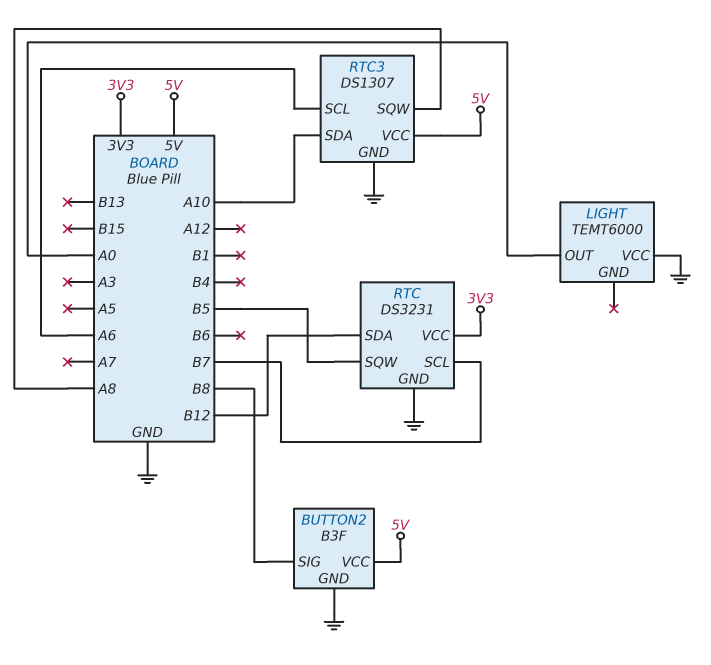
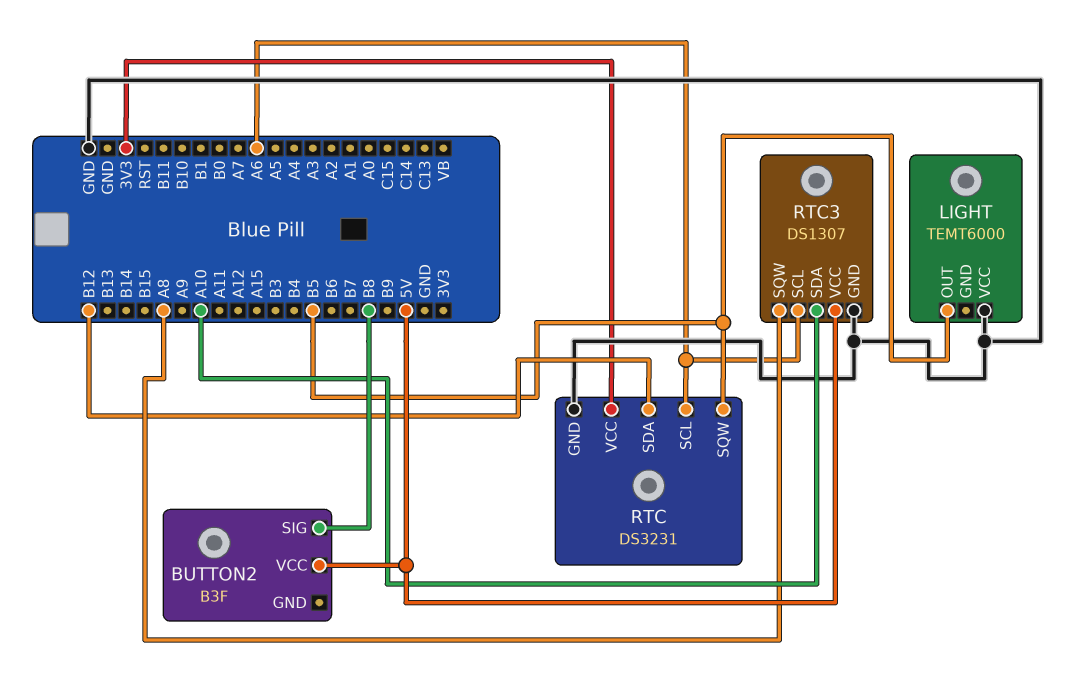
BUTTON2 pin GND: GND -> none
LIGHT pin OUT: A0 -> B5
RTC pin SCL: B7 -> A6

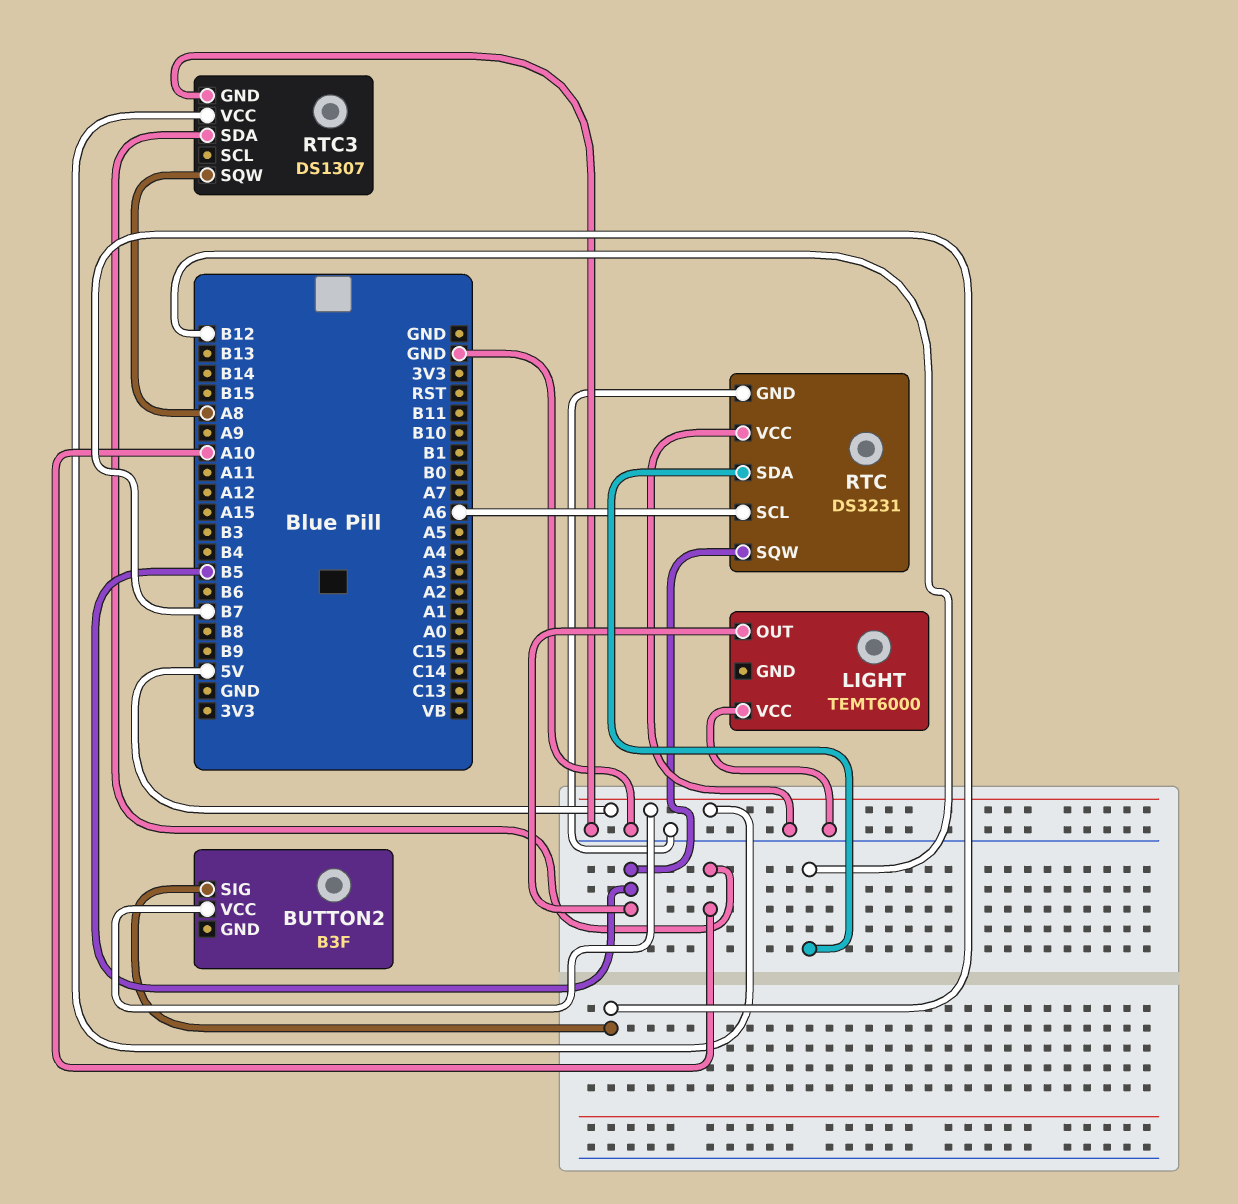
BUTTON2 pin SIG: B8 -> B7
RTC pin VCC: 3V3 -> GND
RTC3 pin SCL: A6 -> none

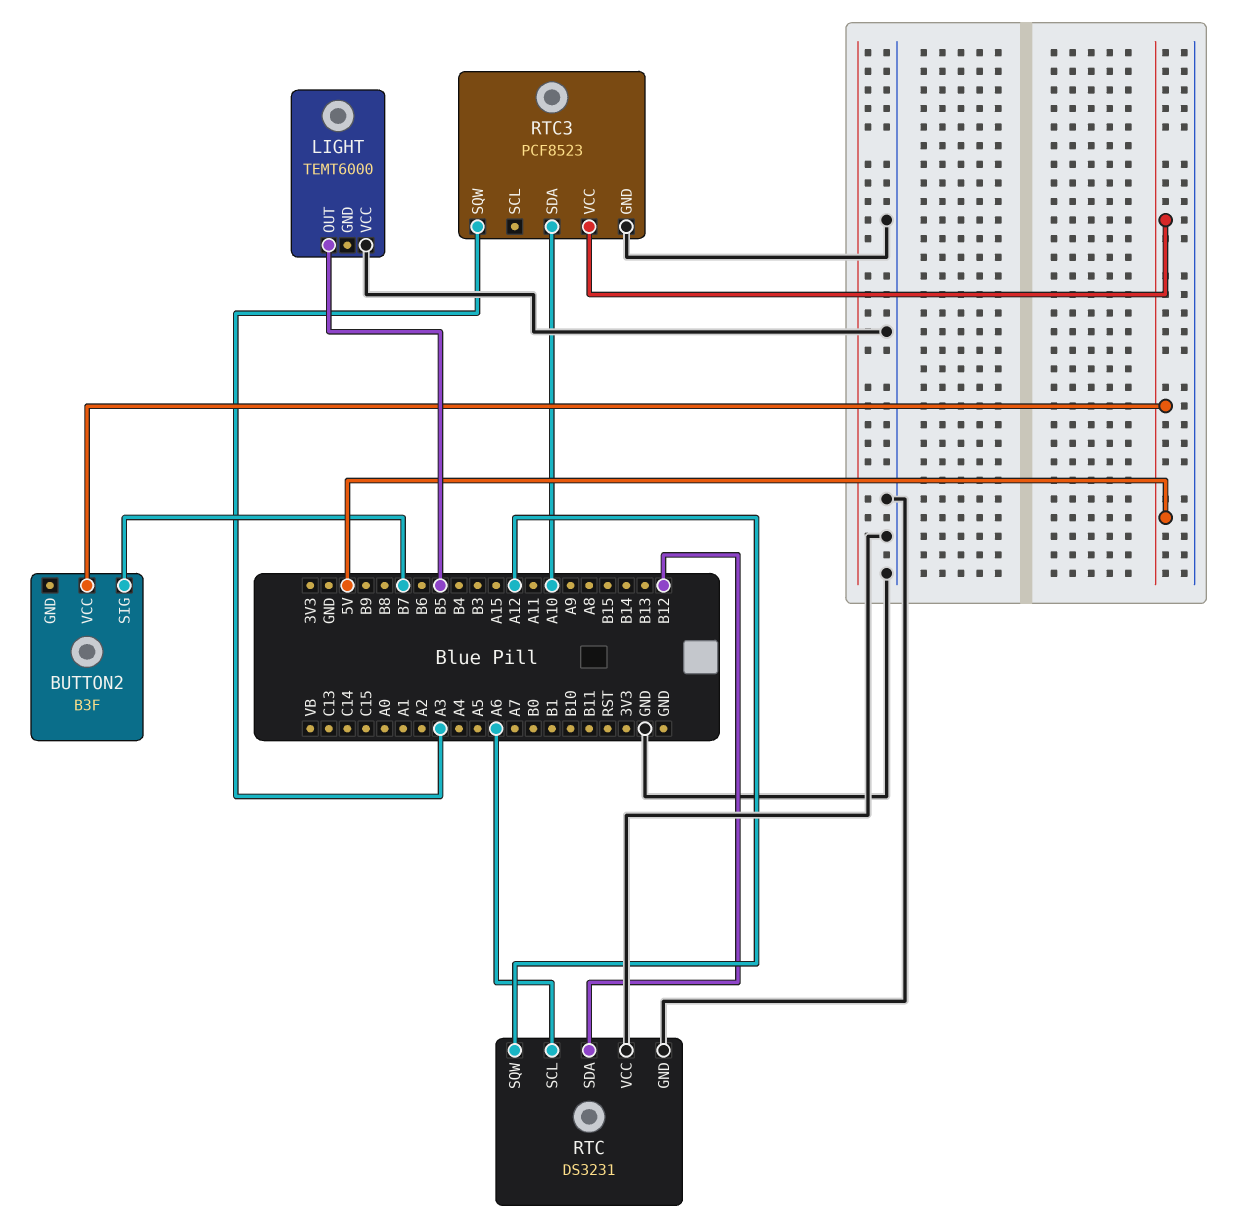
RTC pin SQW: B5 -> A12
RTC3: DS1307 -> PCF8523
RTC3 pin SQW: A8 -> A3

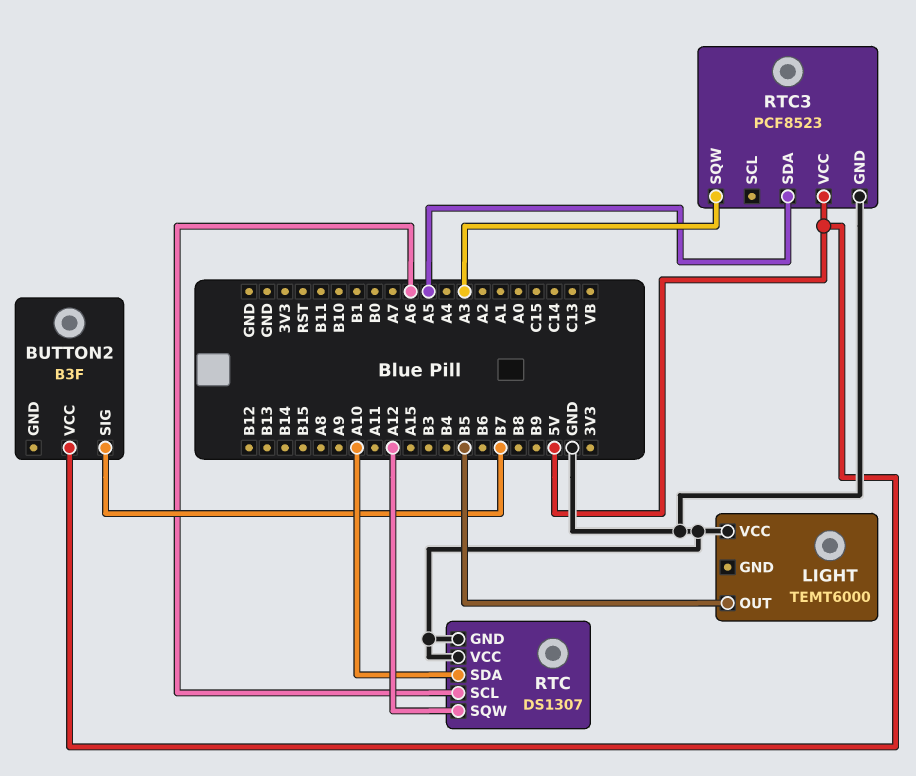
RTC: DS3231 -> DS1307
RTC pin SDA: B12 -> A10
RTC3 pin SDA: A10 -> A5

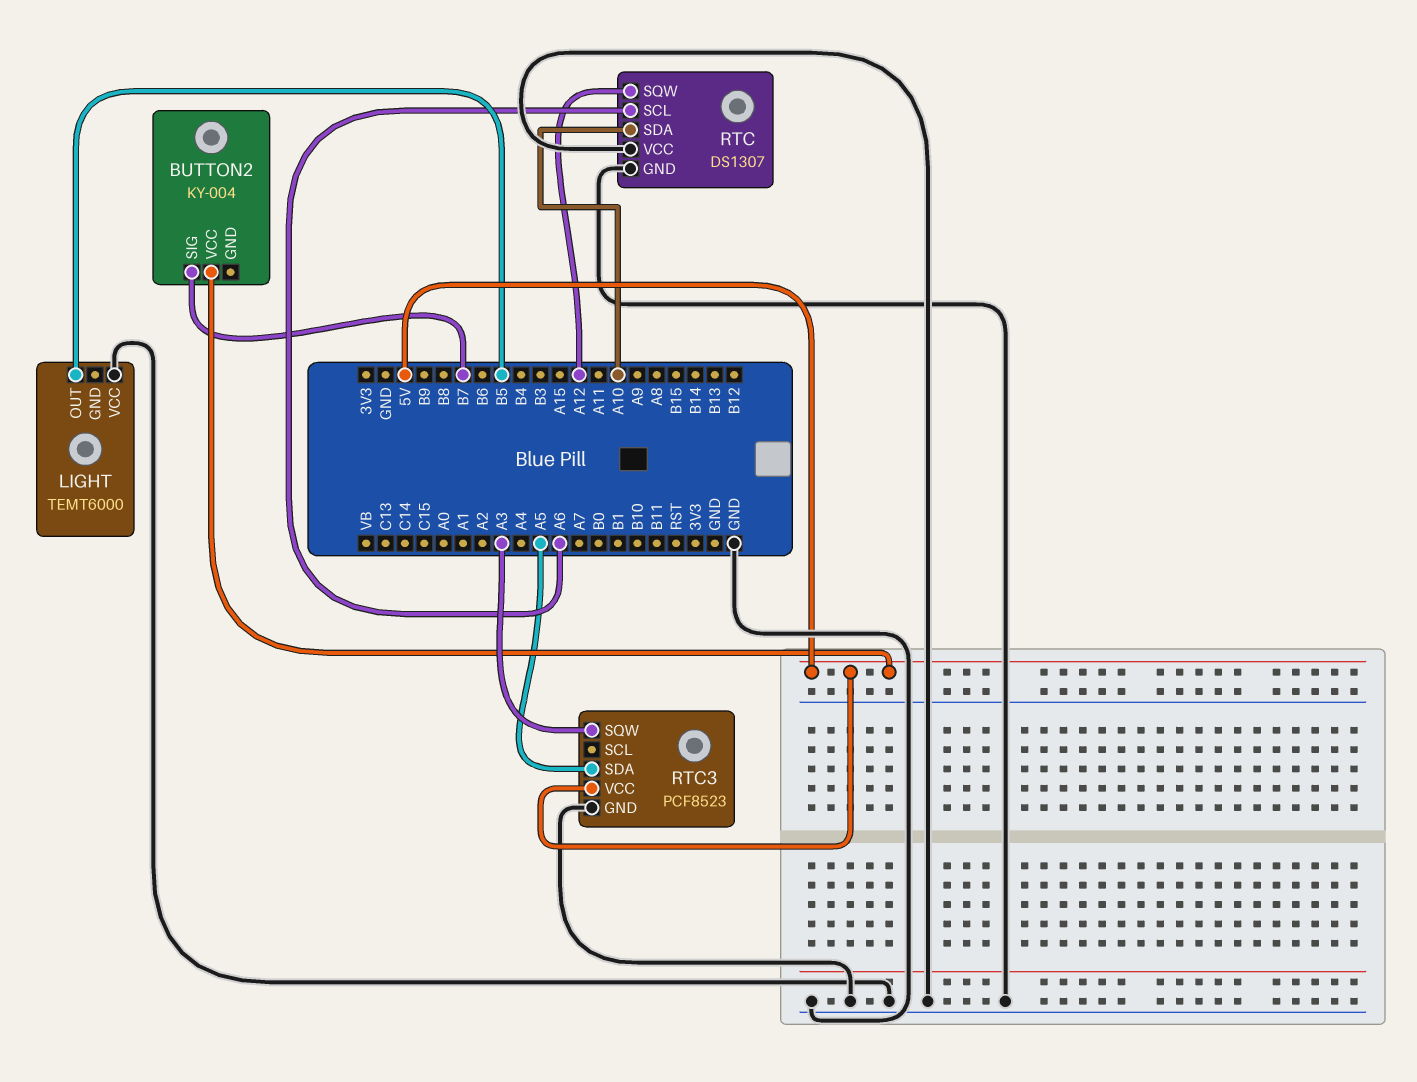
BUTTON2: B3F -> KY-004

